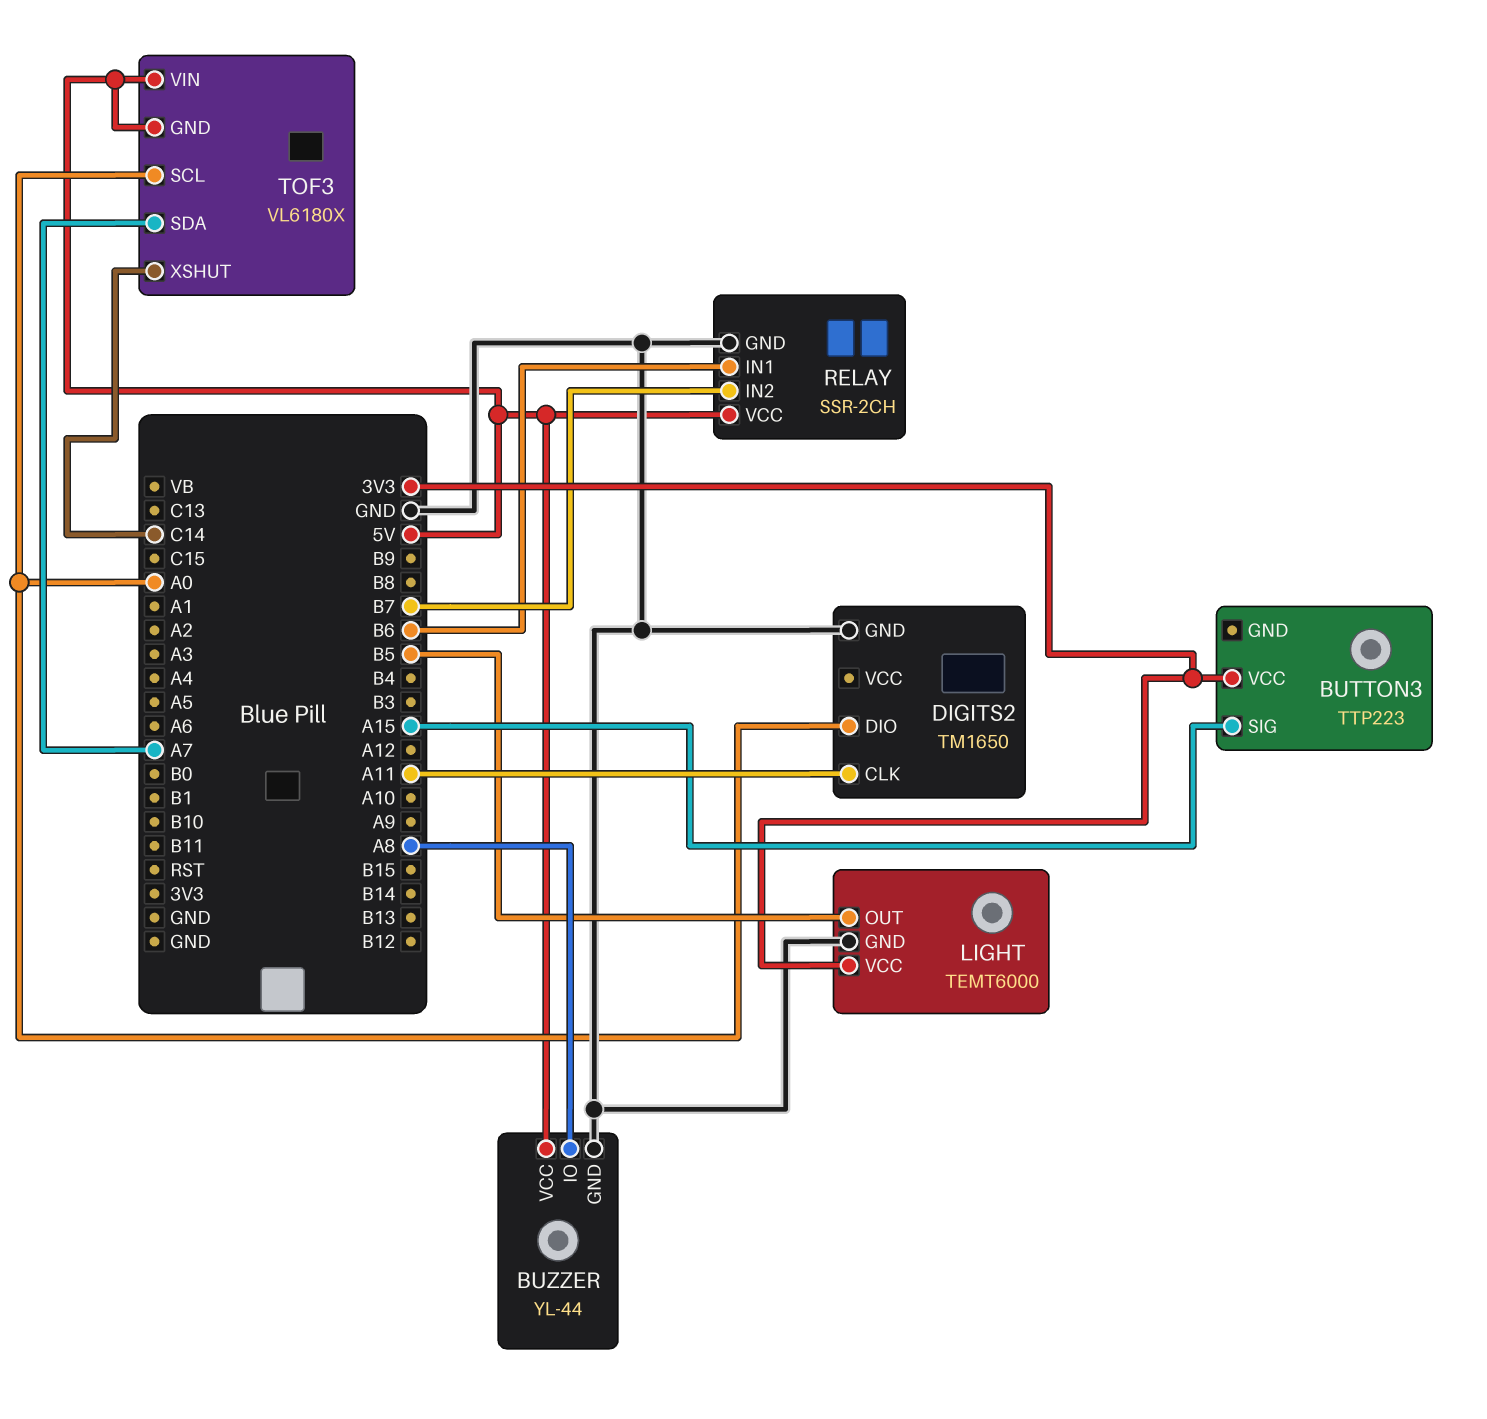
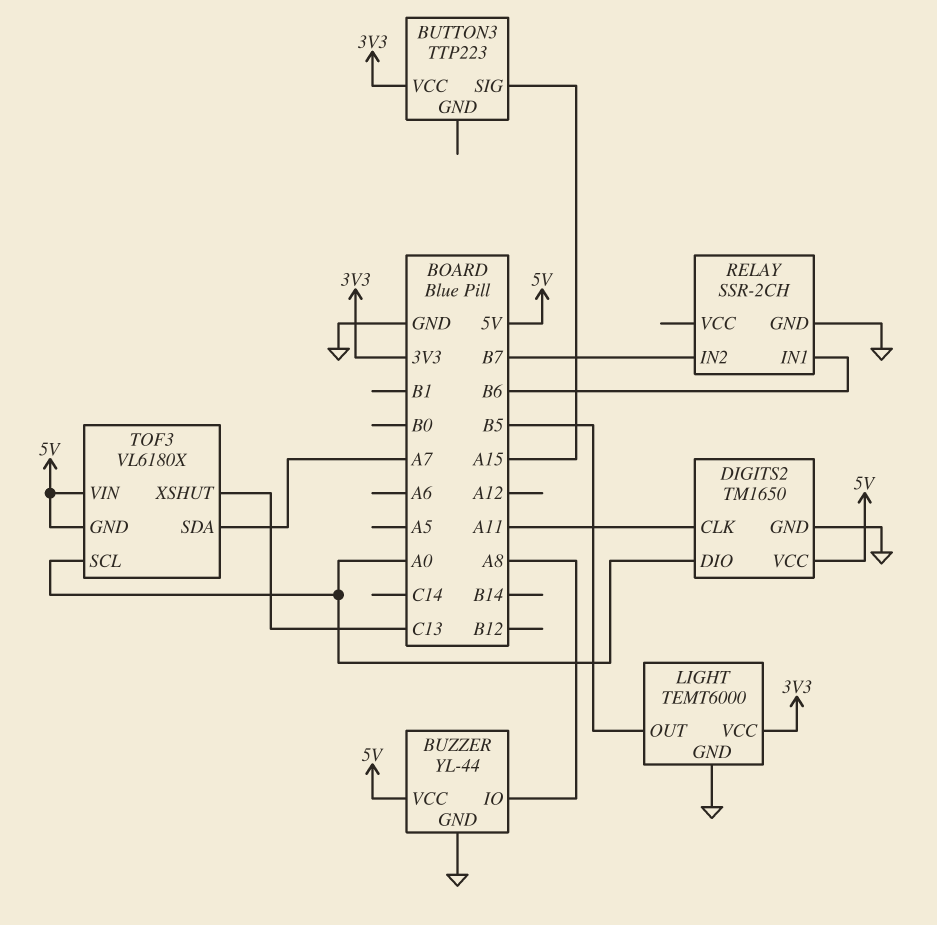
DIGITS2 pin VCC: none -> 5V
RELAY pin VCC: 5V -> none
TOF3 pin XSHUT: C14 -> C13

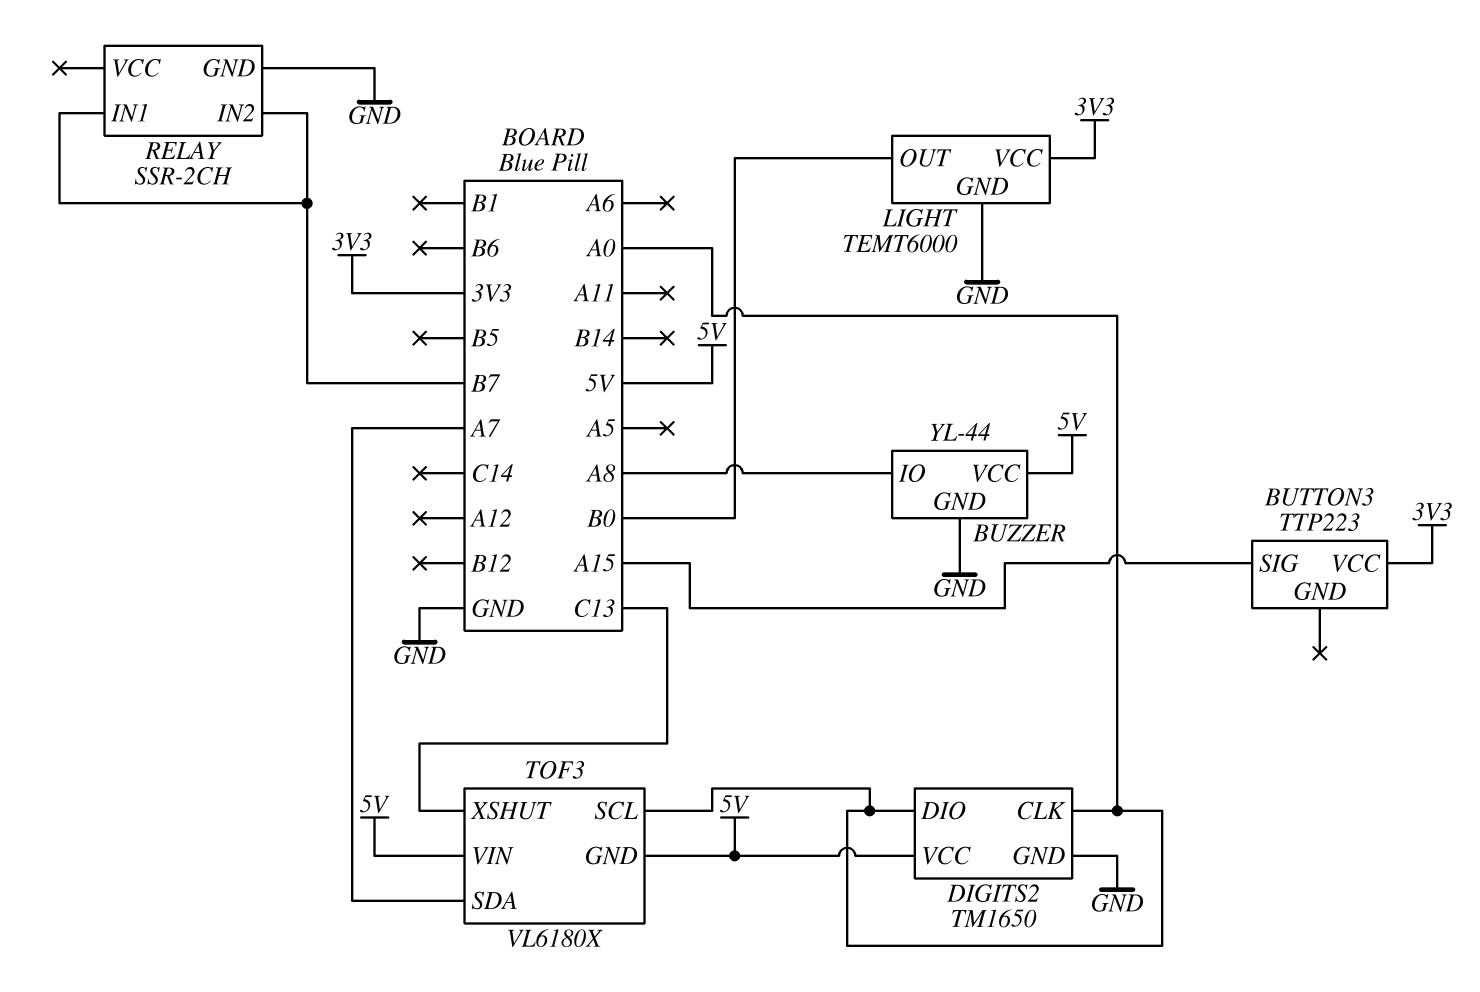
DIGITS2 pin CLK: A11 -> A0
LIGHT pin OUT: B5 -> B0
RELAY pin IN1: B6 -> B7

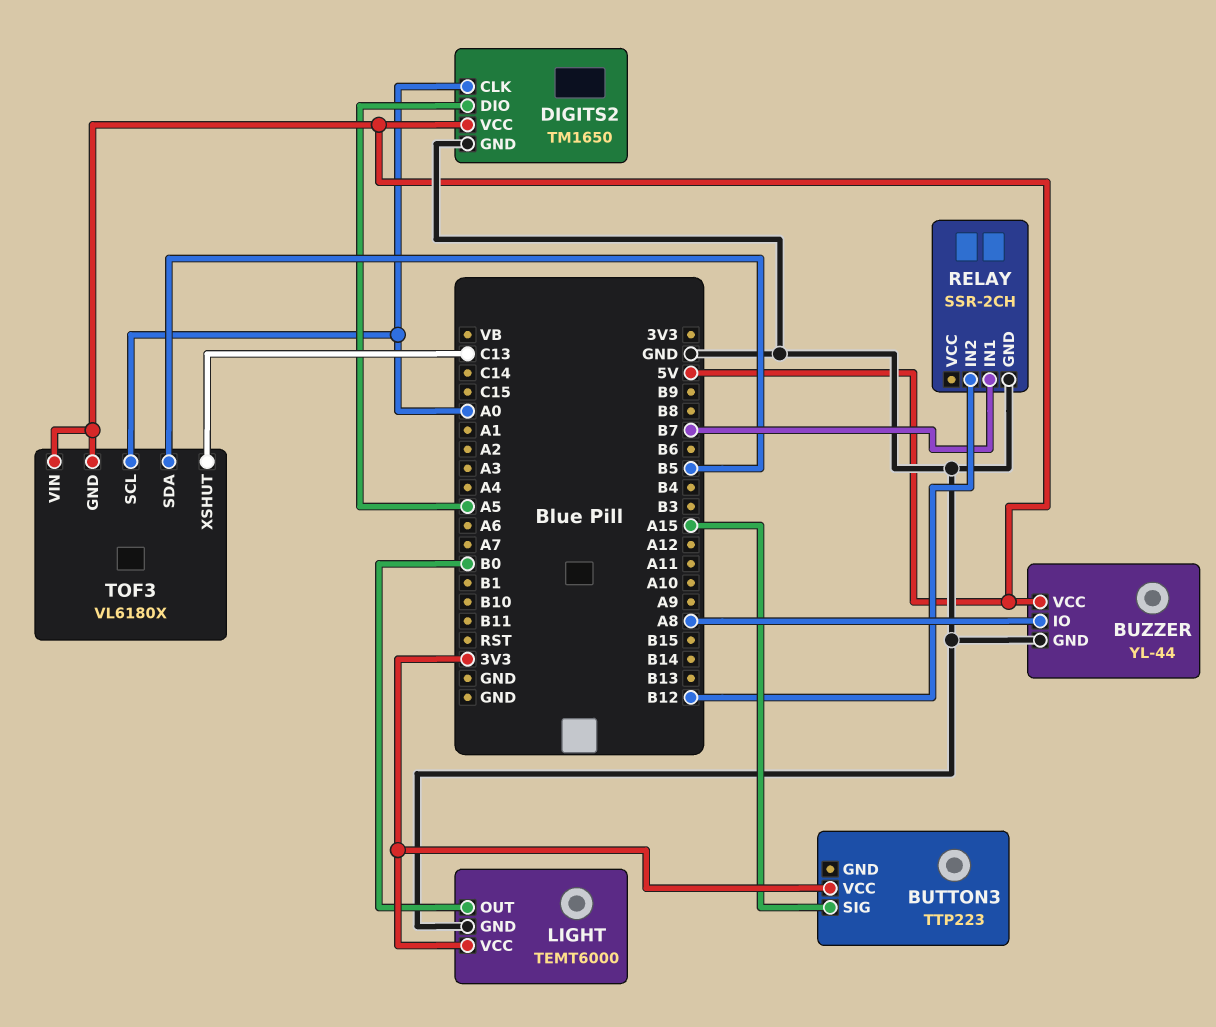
DIGITS2 pin DIO: A0 -> A5
RELAY pin IN2: B7 -> B12
TOF3 pin SDA: A7 -> B5

